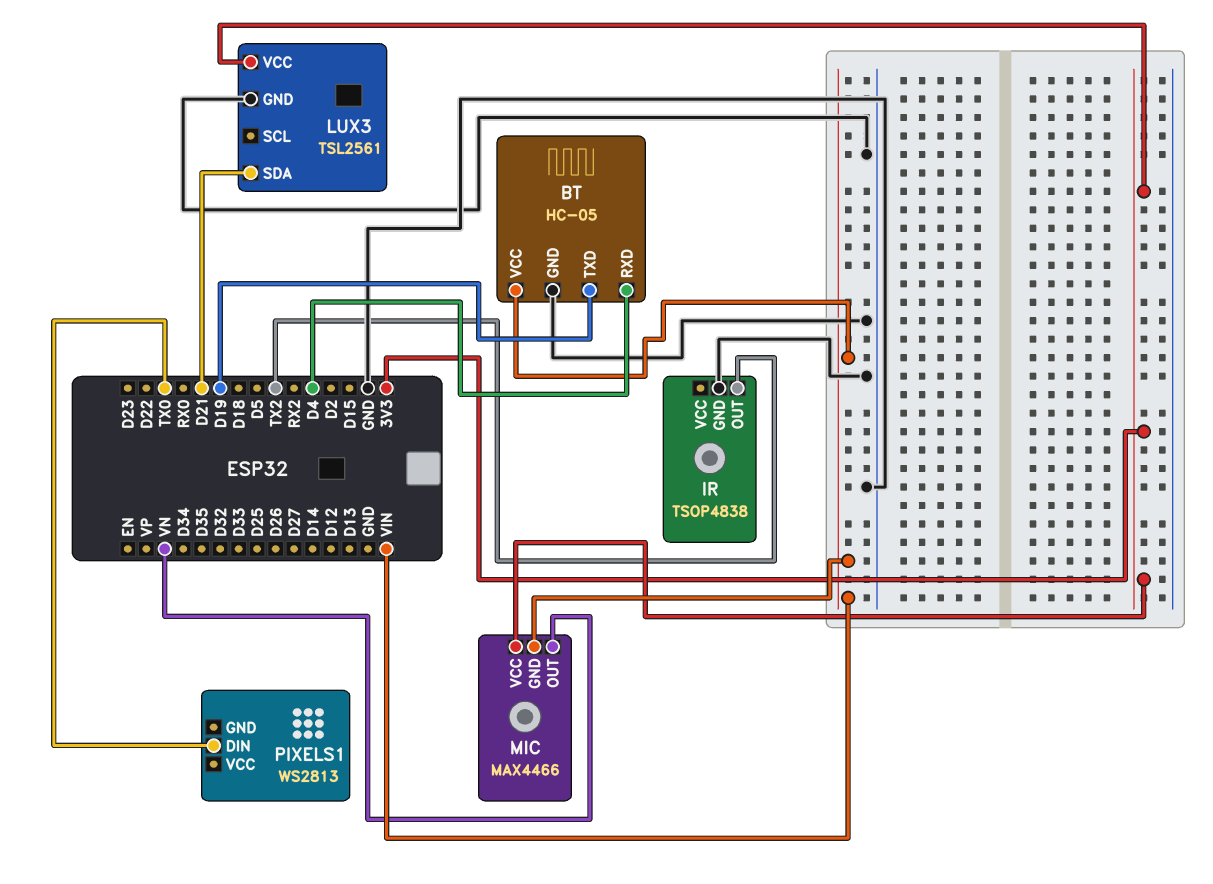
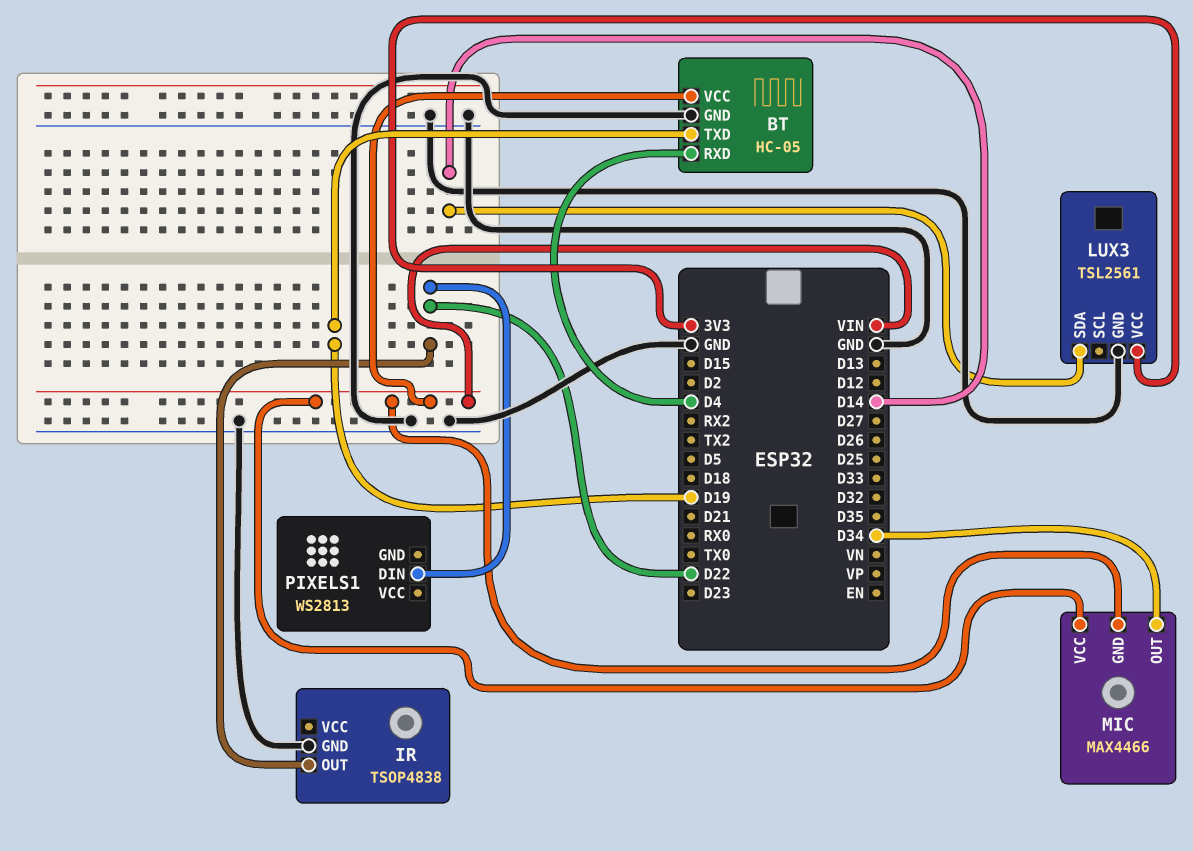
IR pin OUT: TX2 -> D22
LUX3 pin SDA: D21 -> D14
MIC pin OUT: VN -> D34
MIC pin VCC: 3V3 -> VIN
PIXELS1 pin DIN: TX0 -> D22

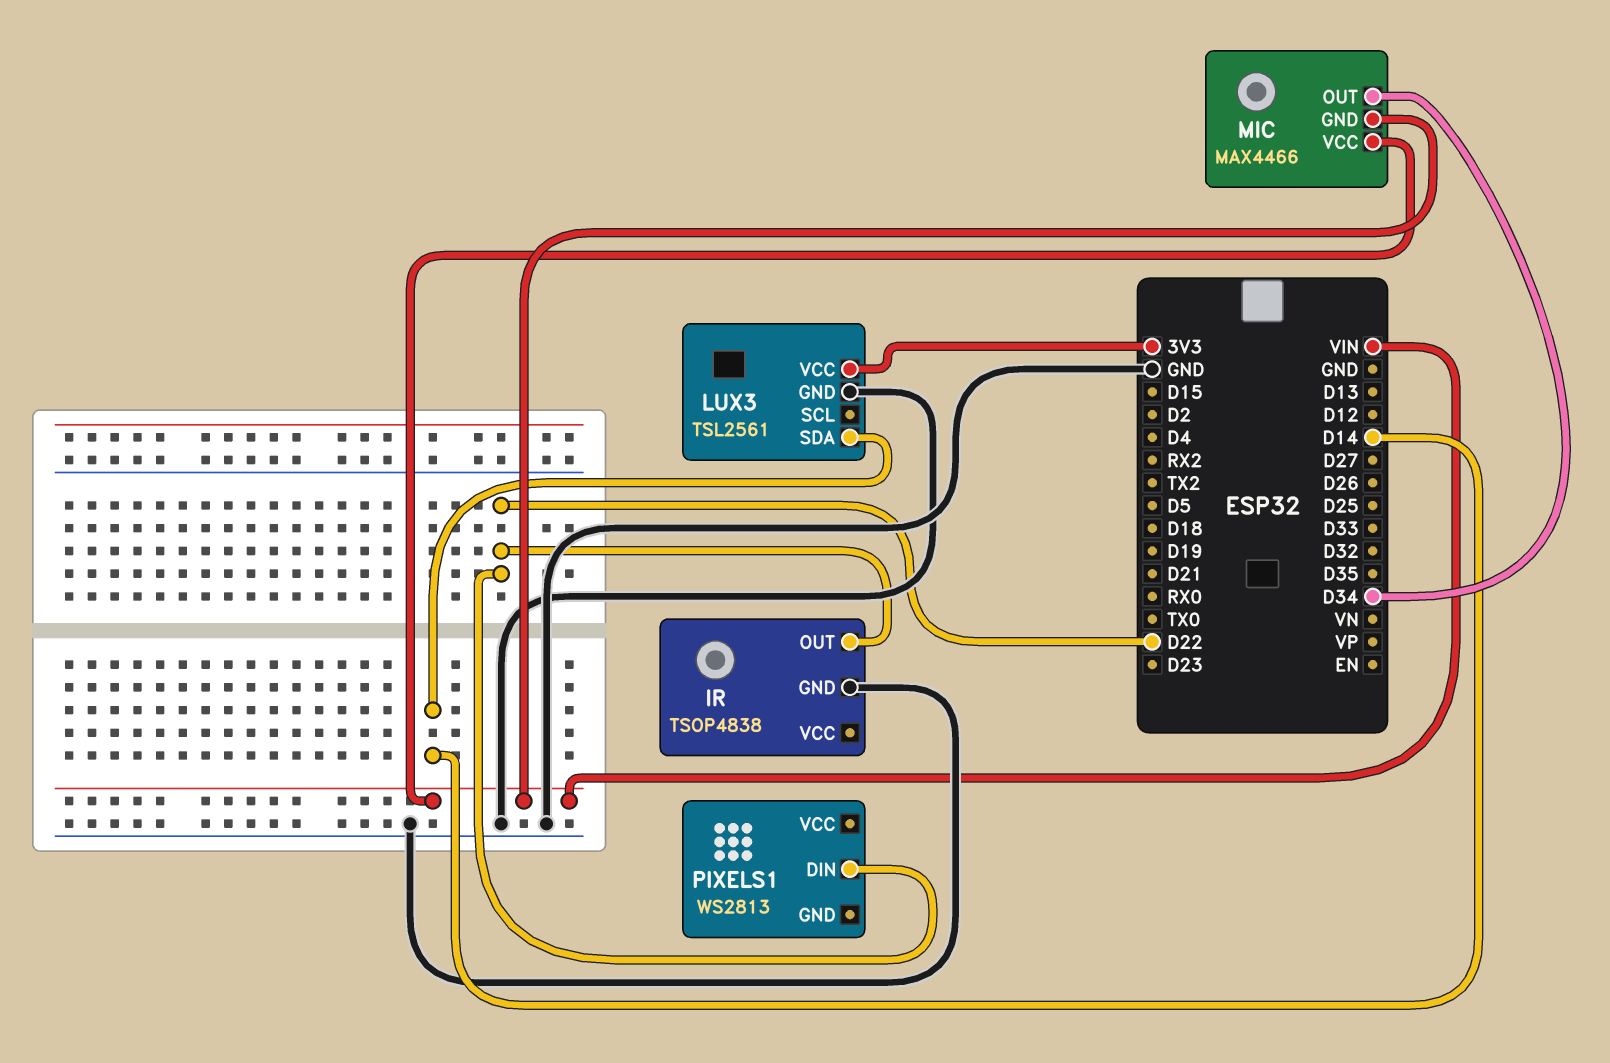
BT: HC-05 -> none
BT pin GND: GND -> none
BT pin RXD: D4 -> none
BT pin TXD: D19 -> none
BT pin VCC: VIN -> none

